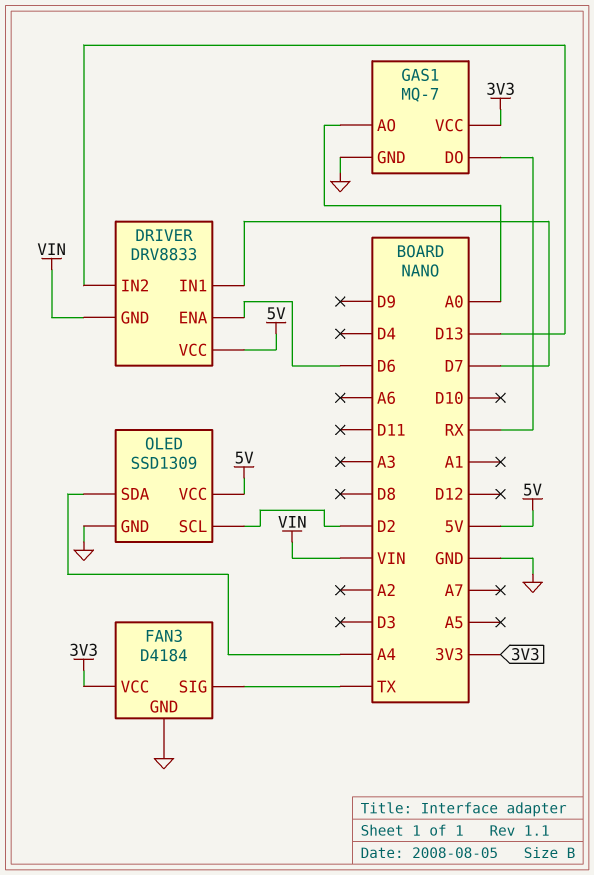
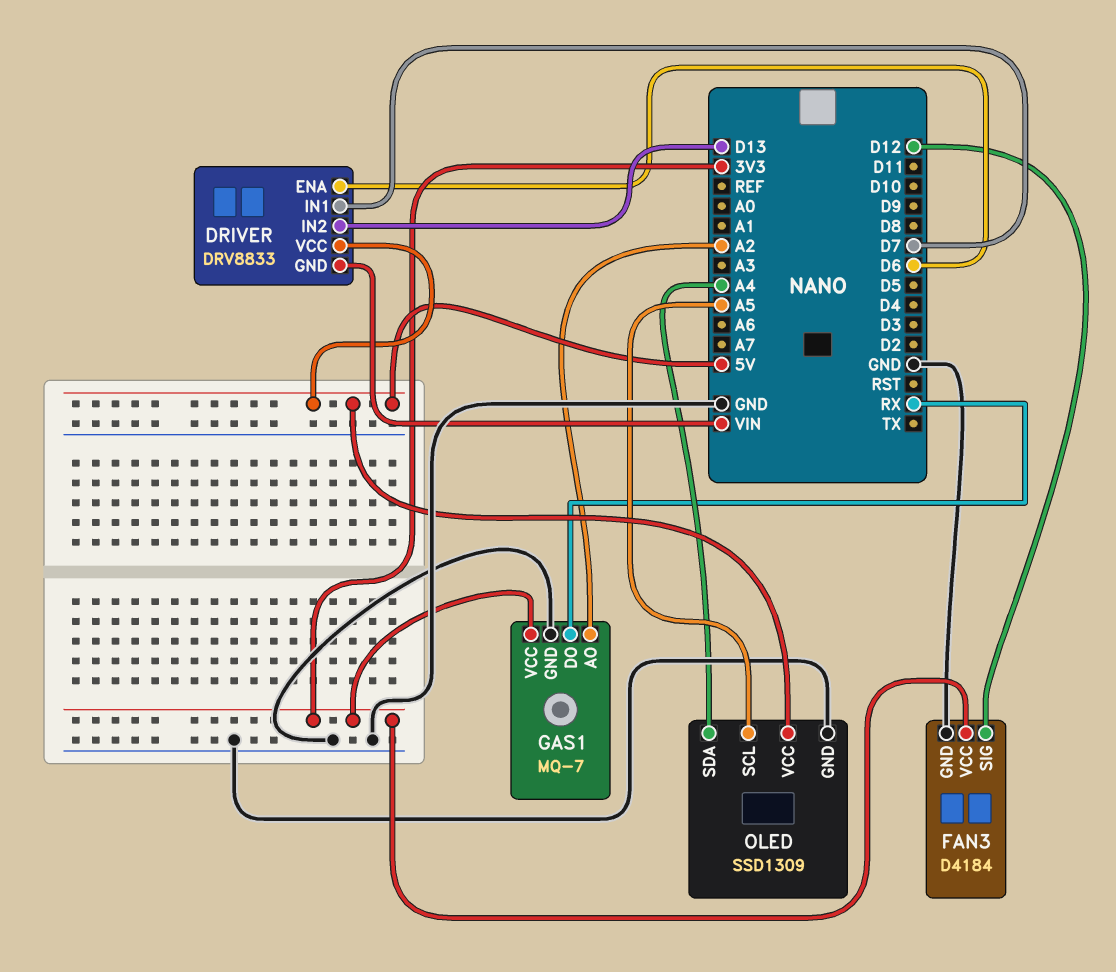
FAN3 pin SIG: TX -> D12
GAS1 pin AO: A0 -> A2
OLED pin SCL: D2 -> A5

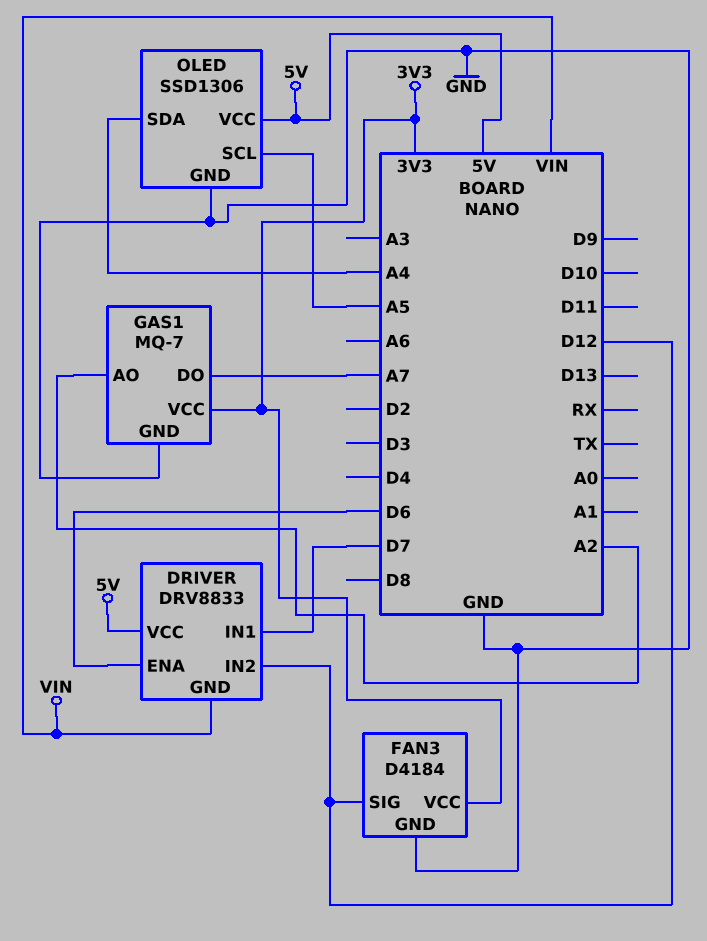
DRIVER pin IN2: D13 -> D12
GAS1 pin DO: RX -> A7
OLED: SSD1309 -> SSD1306

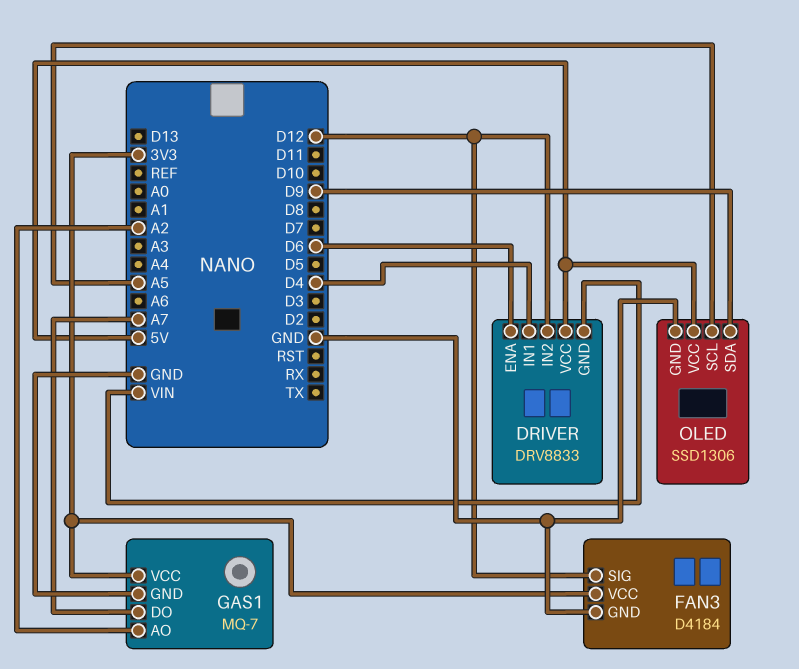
DRIVER pin IN1: D7 -> D4
OLED pin SDA: A4 -> D9

